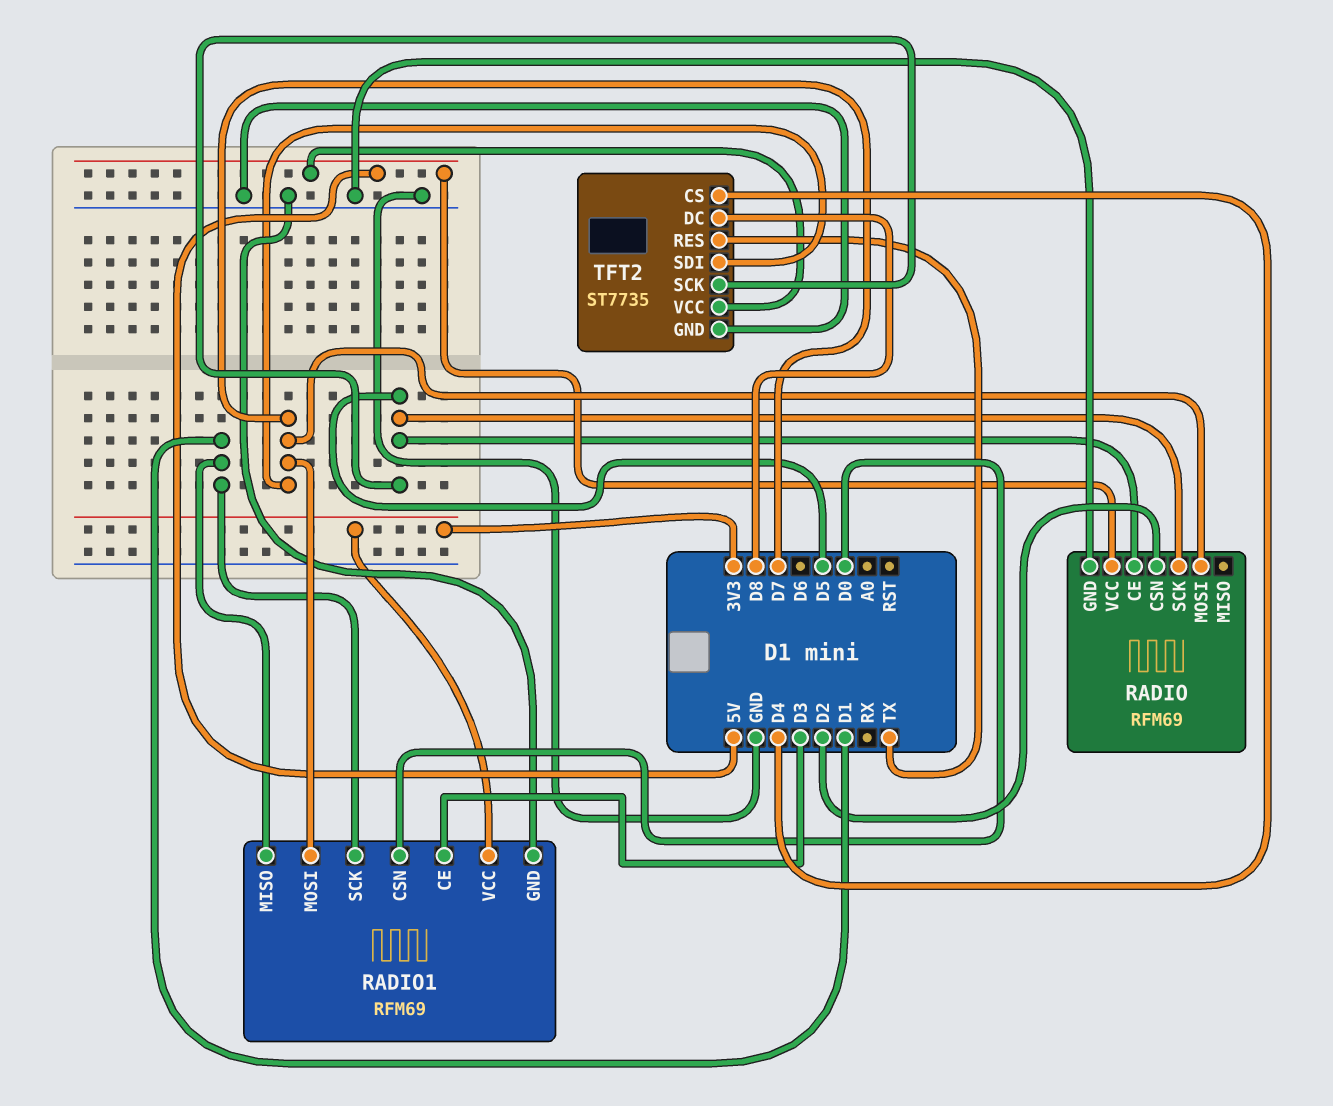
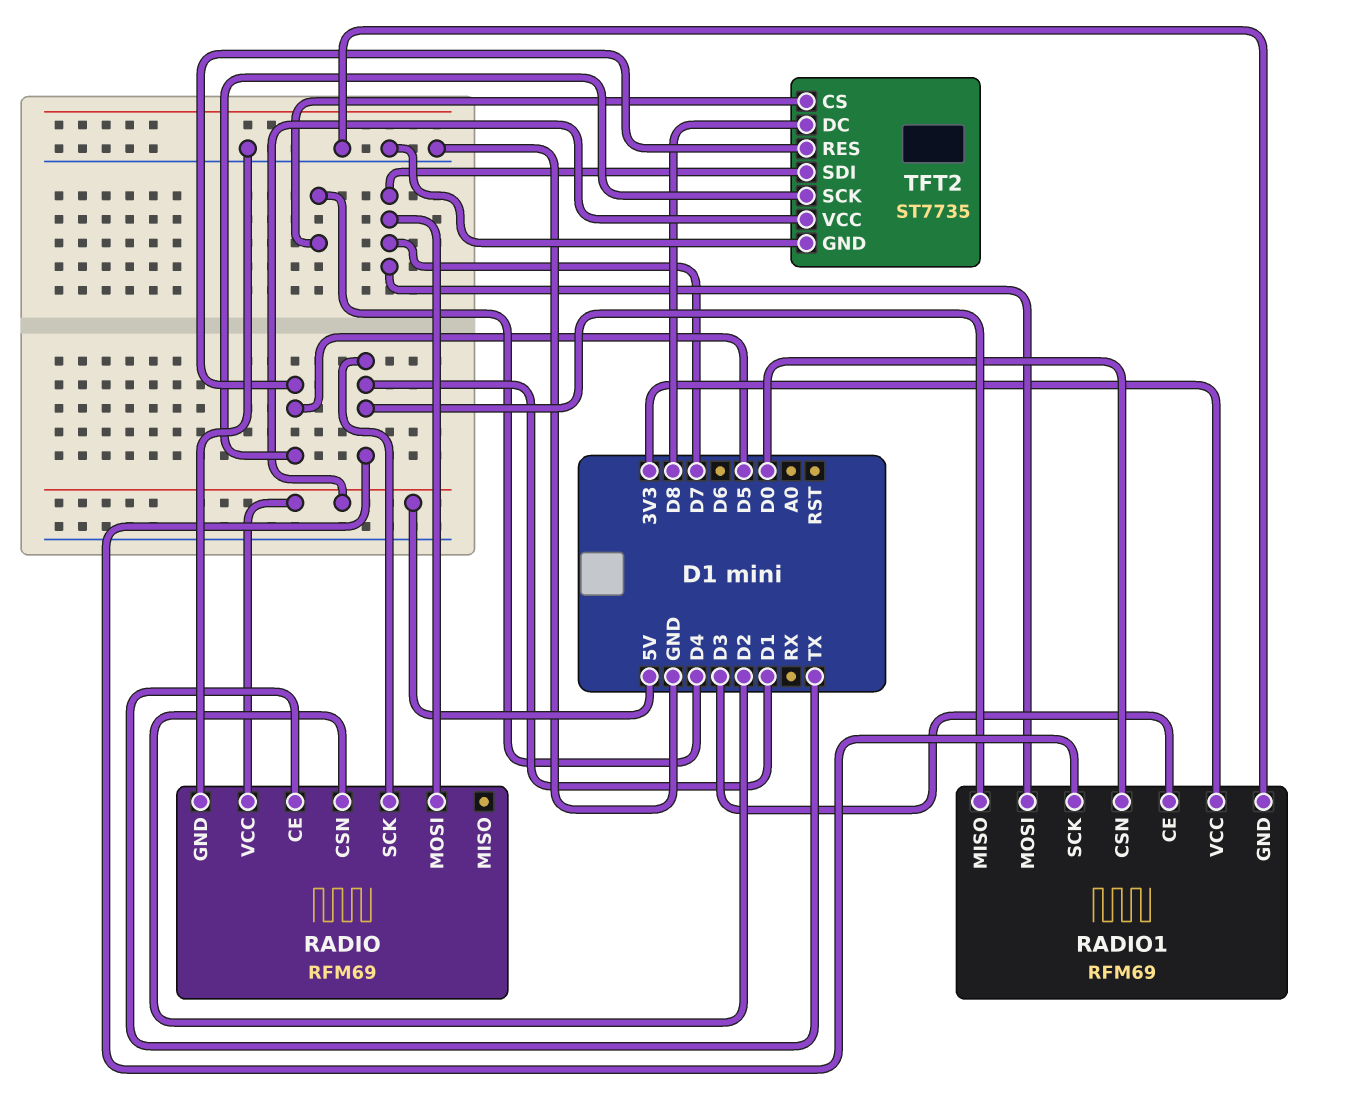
RADIO pin CE: D5 -> TX
RADIO pin SCK: D5 -> D1
TFT2 pin RES: TX -> D5

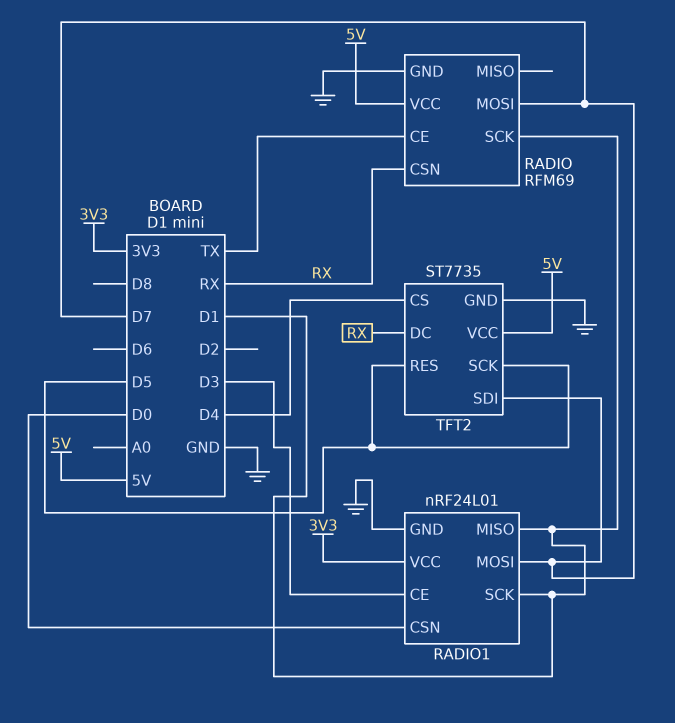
RADIO pin CSN: D2 -> RX
RADIO1: RFM69 -> nRF24L01
TFT2 pin DC: D8 -> RX

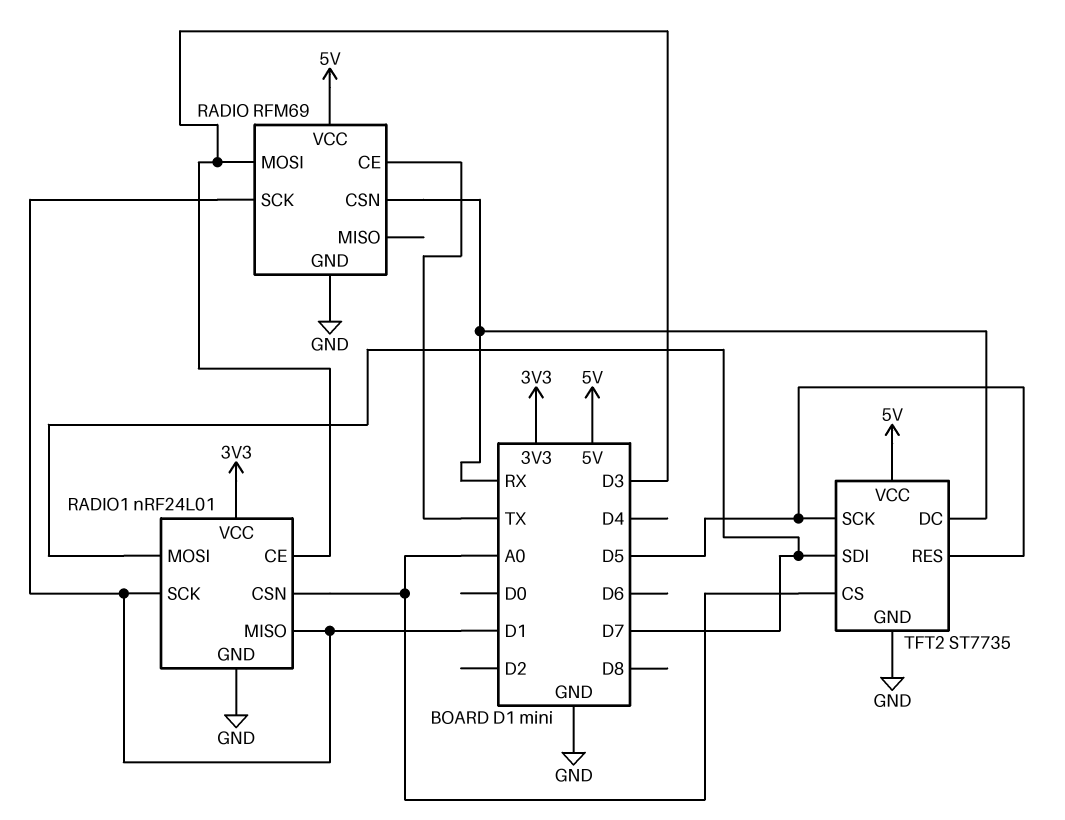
RADIO pin MOSI: D7 -> D3
RADIO1 pin CSN: D0 -> A0
TFT2 pin CS: D4 -> A0

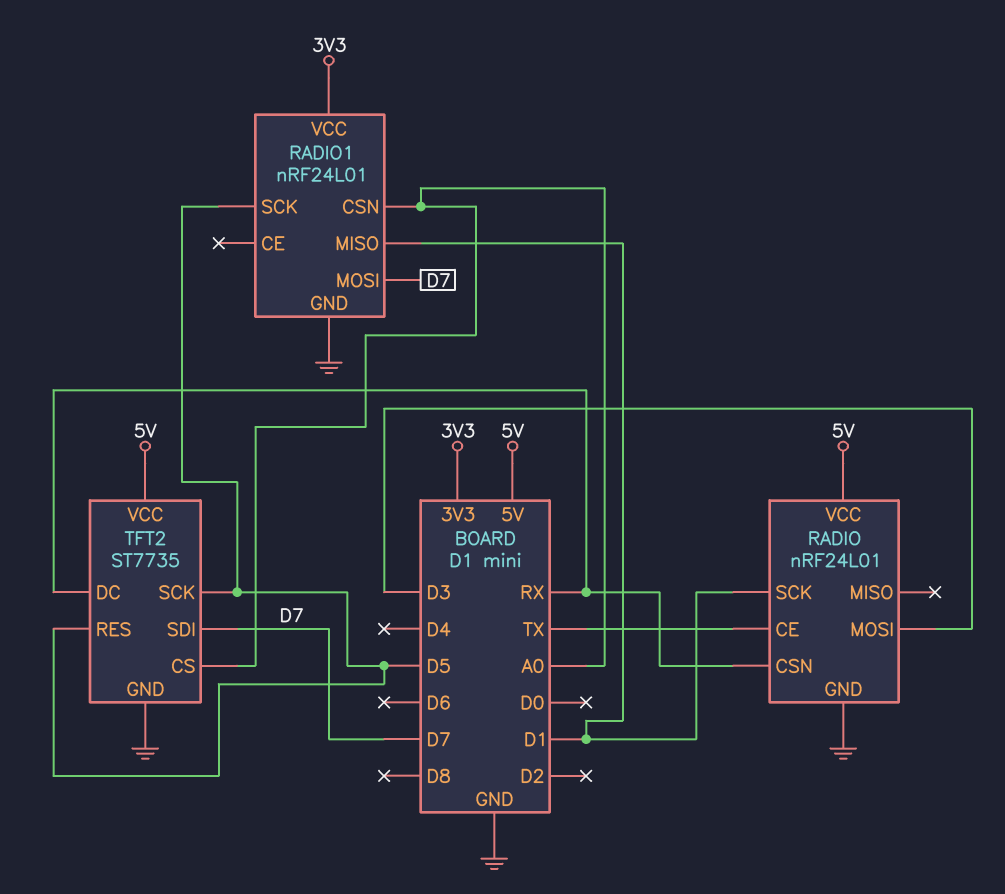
RADIO: RFM69 -> nRF24L01
RADIO1 pin CE: D3 -> none
RADIO1 pin SCK: D1 -> D5

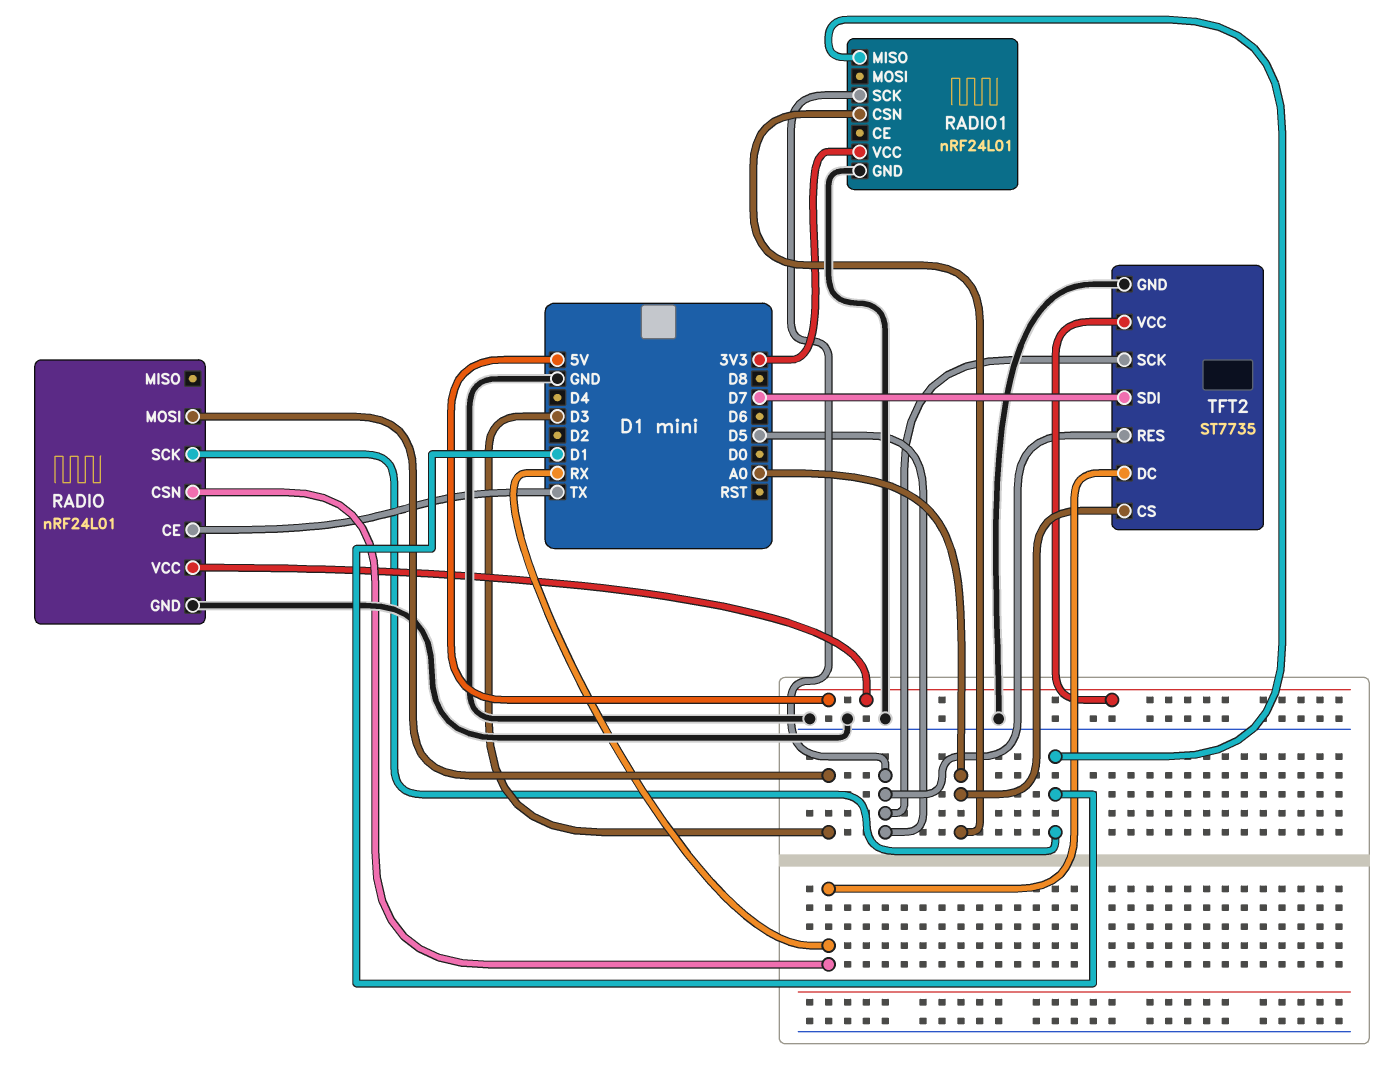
RADIO1 pin MOSI: D7 -> none

